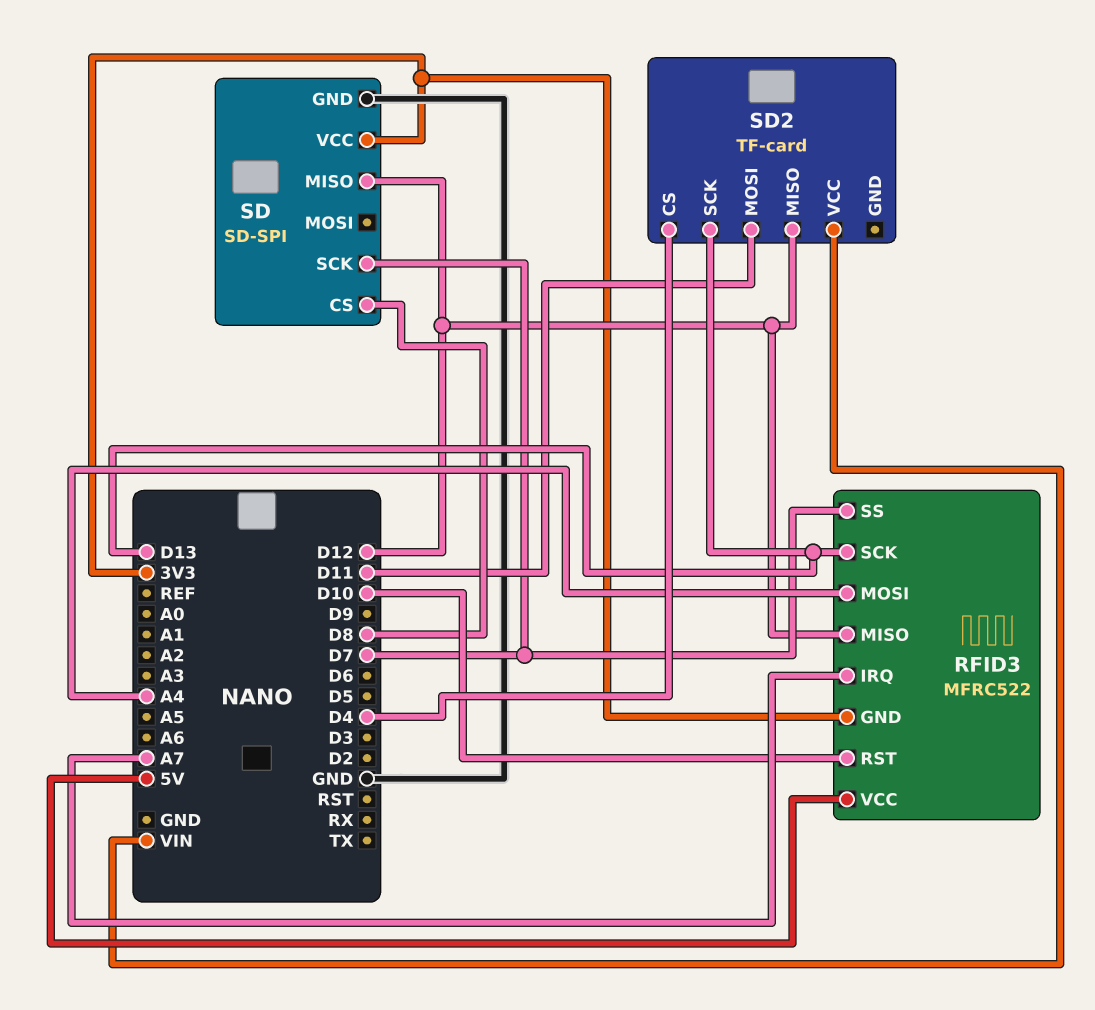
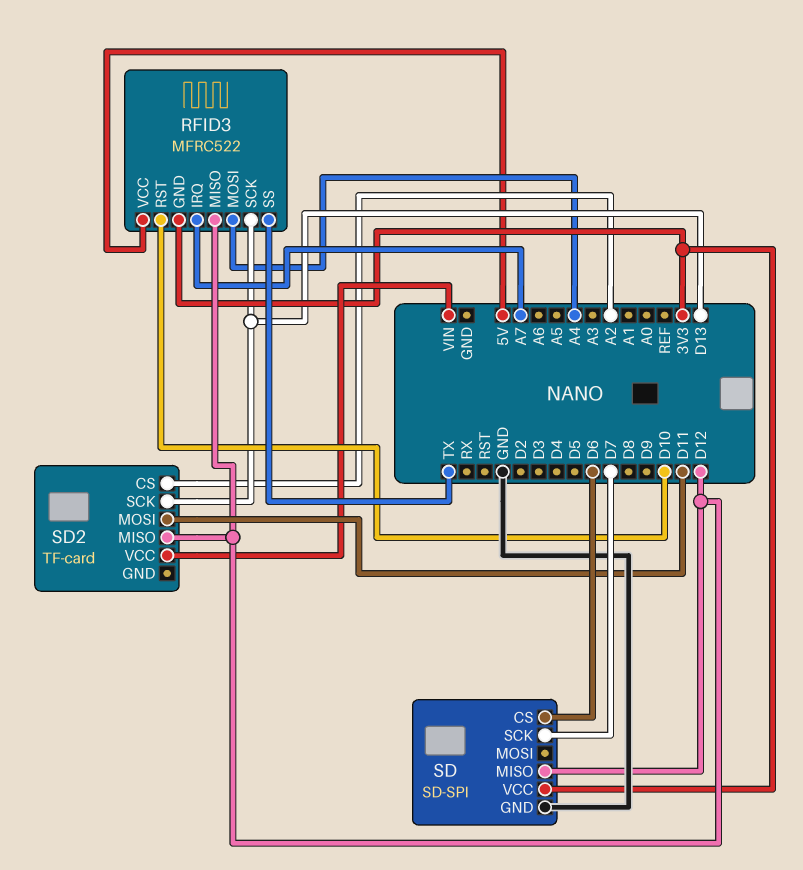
RFID3 pin SS: D7 -> TX
SD pin CS: D8 -> D6
SD2 pin CS: D4 -> A2

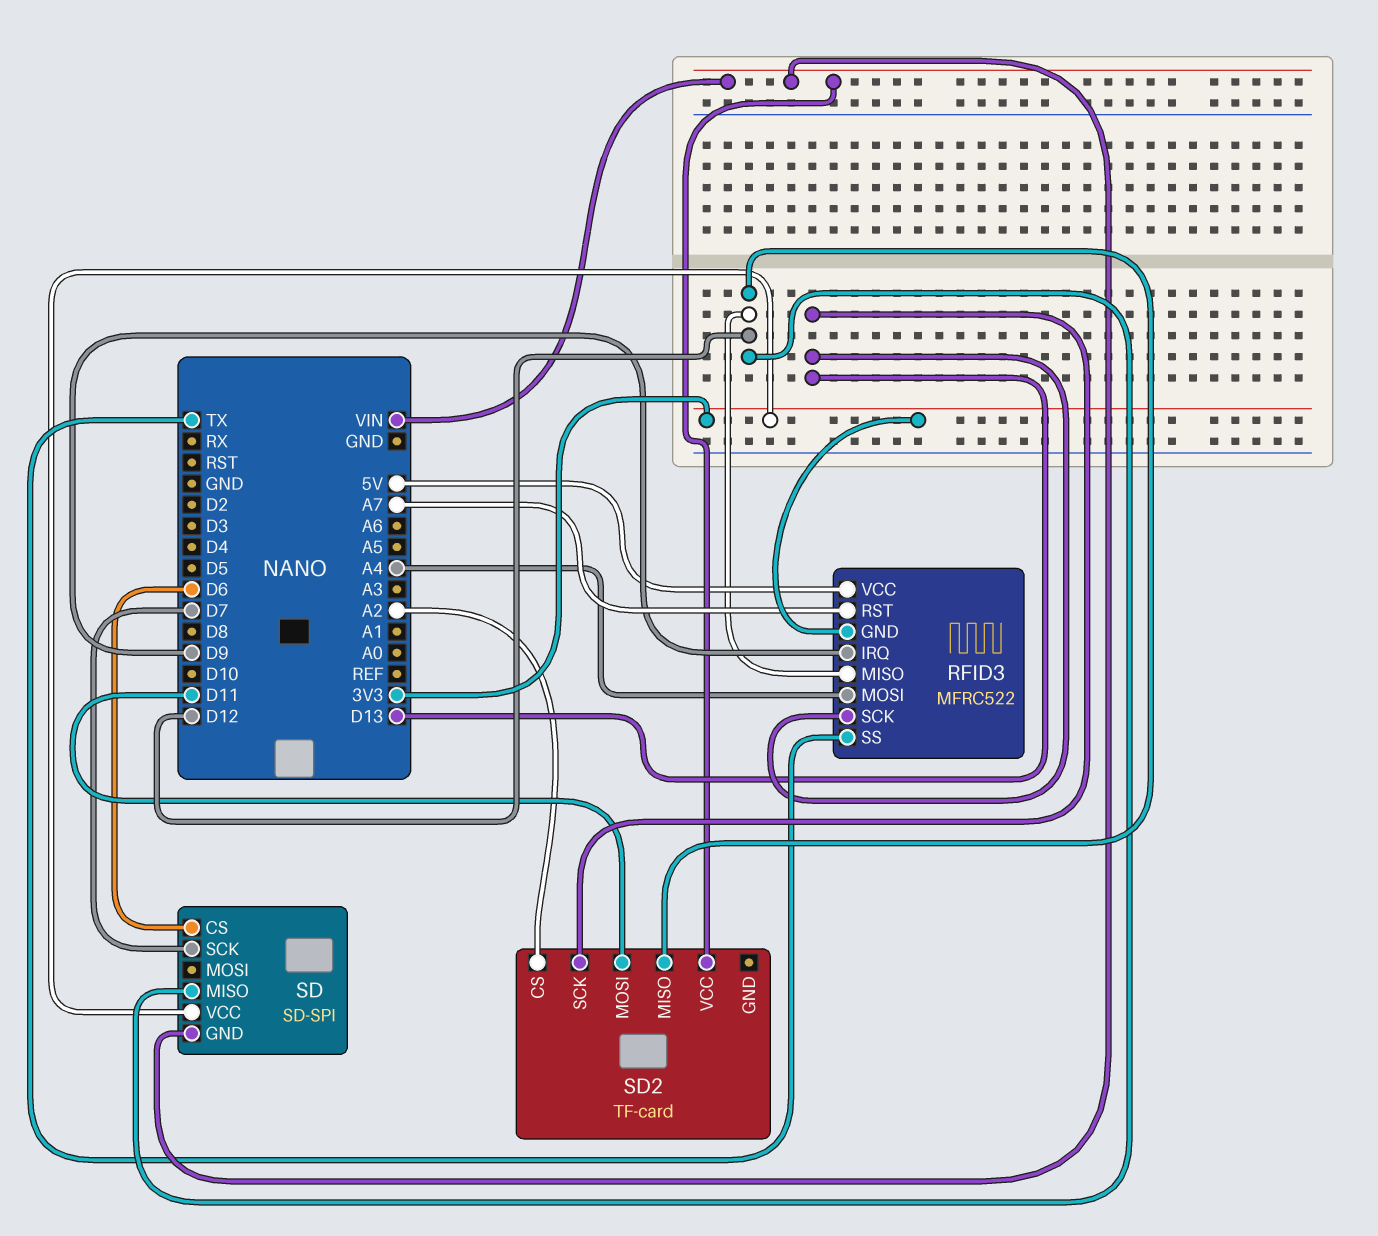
RFID3 pin IRQ: A7 -> D9
RFID3 pin RST: D10 -> A7
SD pin GND: GND -> VIN

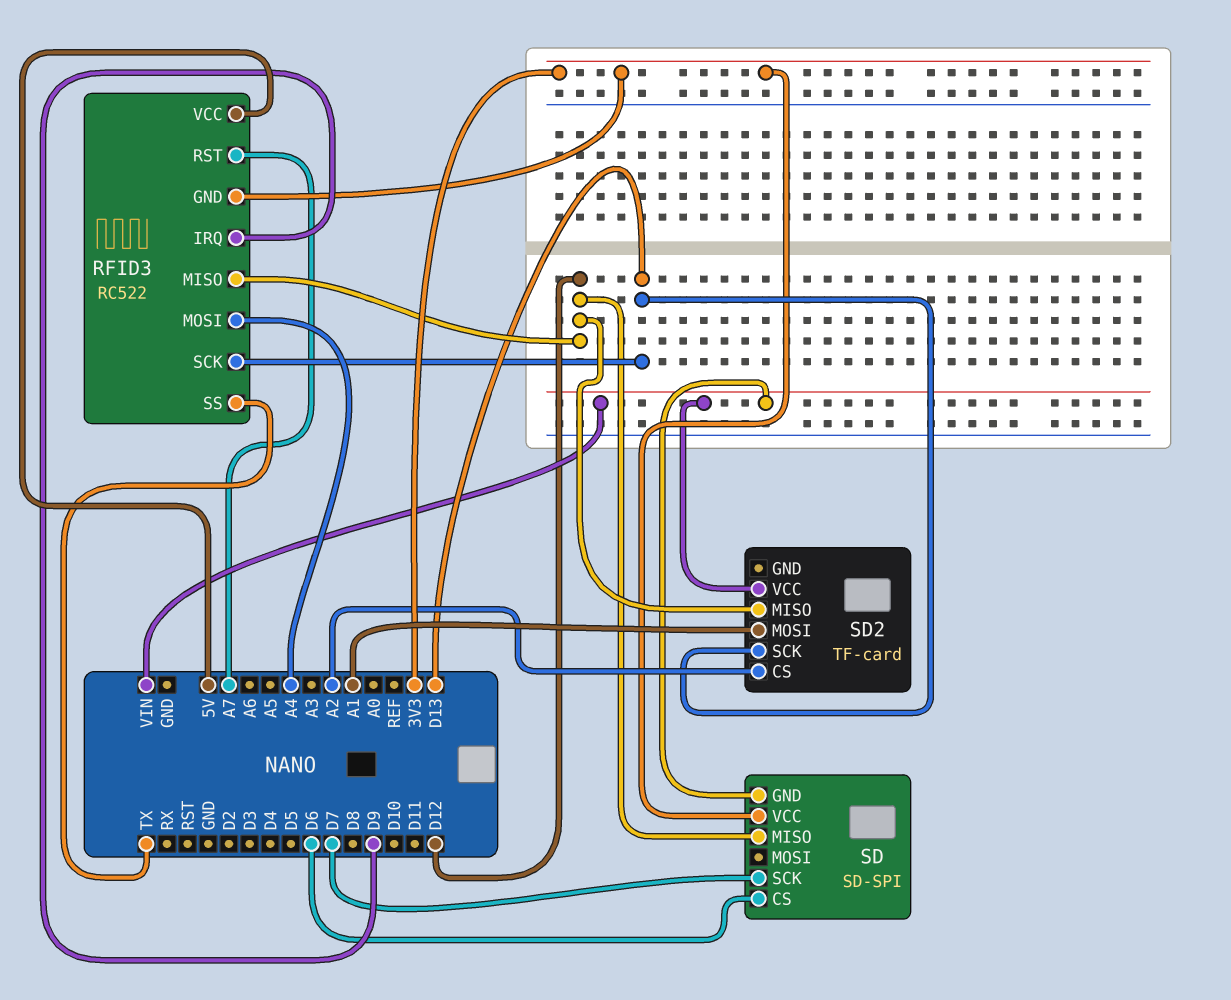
RFID3: MFRC522 -> RC522
SD2 pin MOSI: D11 -> A1

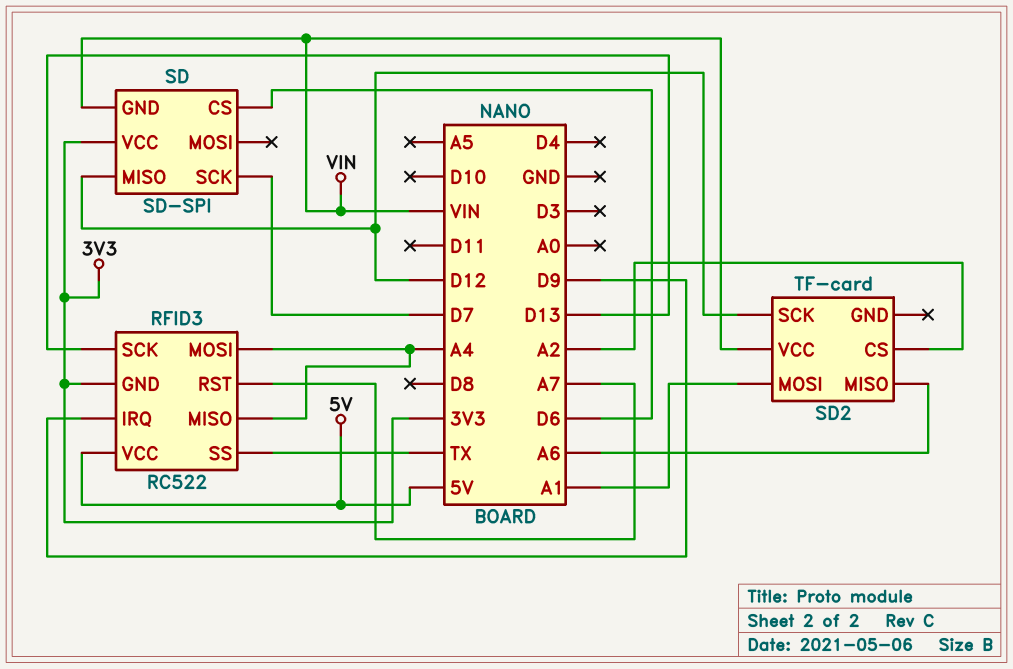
RFID3 pin MISO: D12 -> A4
SD2 pin MISO: D12 -> A6
SD2 pin SCK: D13 -> D12

